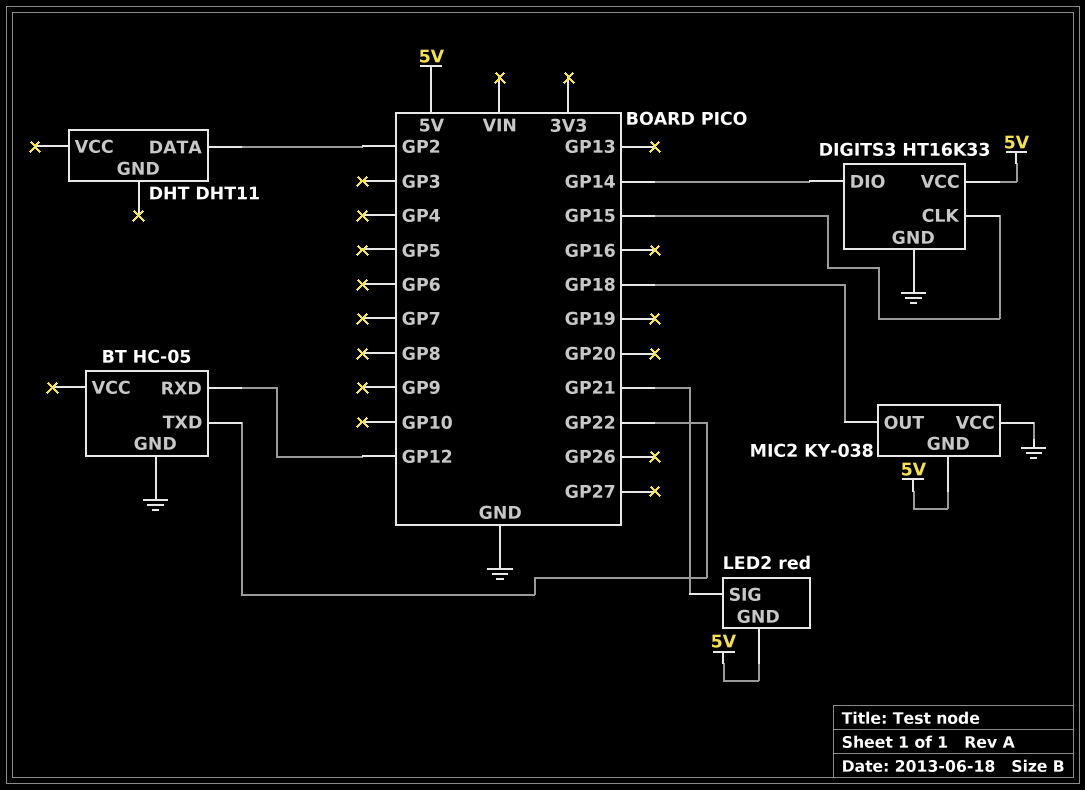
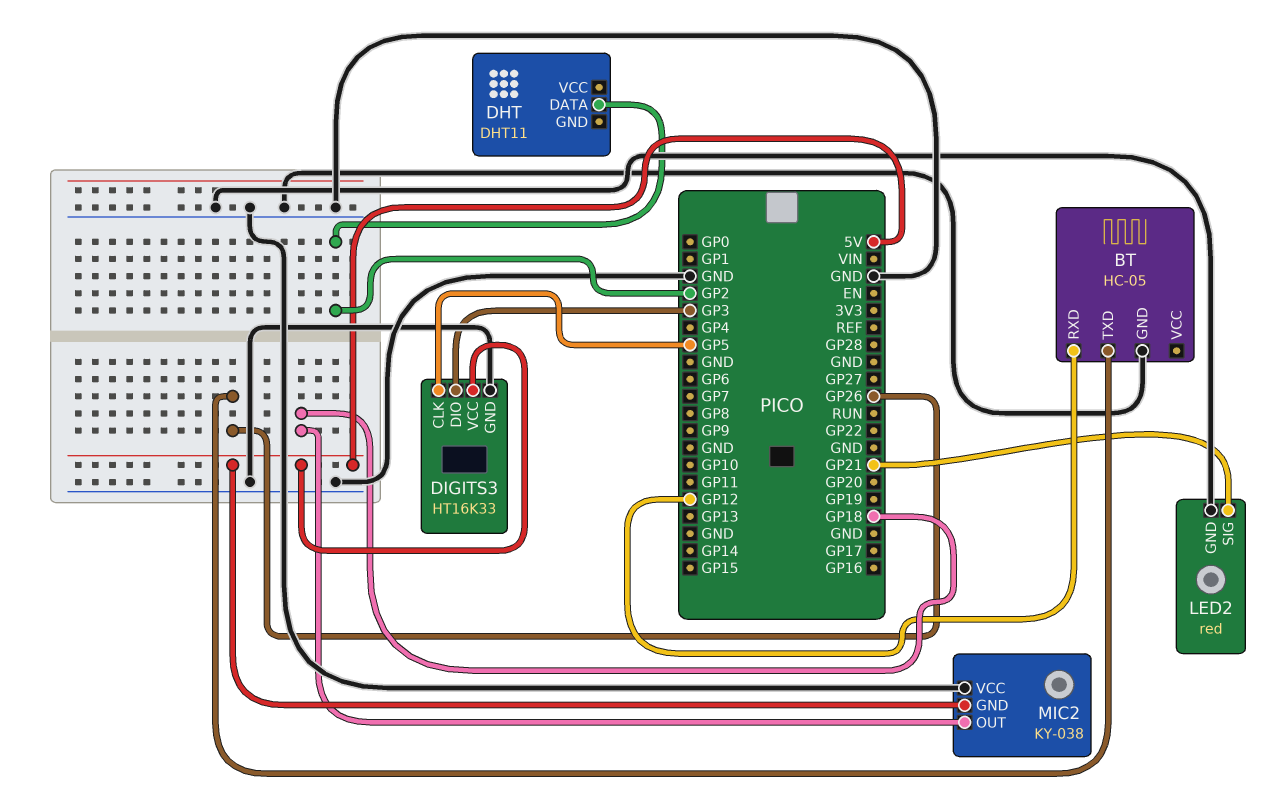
BT pin TXD: GP22 -> GP26
DIGITS3 pin CLK: GP15 -> GP5
DIGITS3 pin DIO: GP14 -> GP3
LED2 pin GND: 5V -> GND

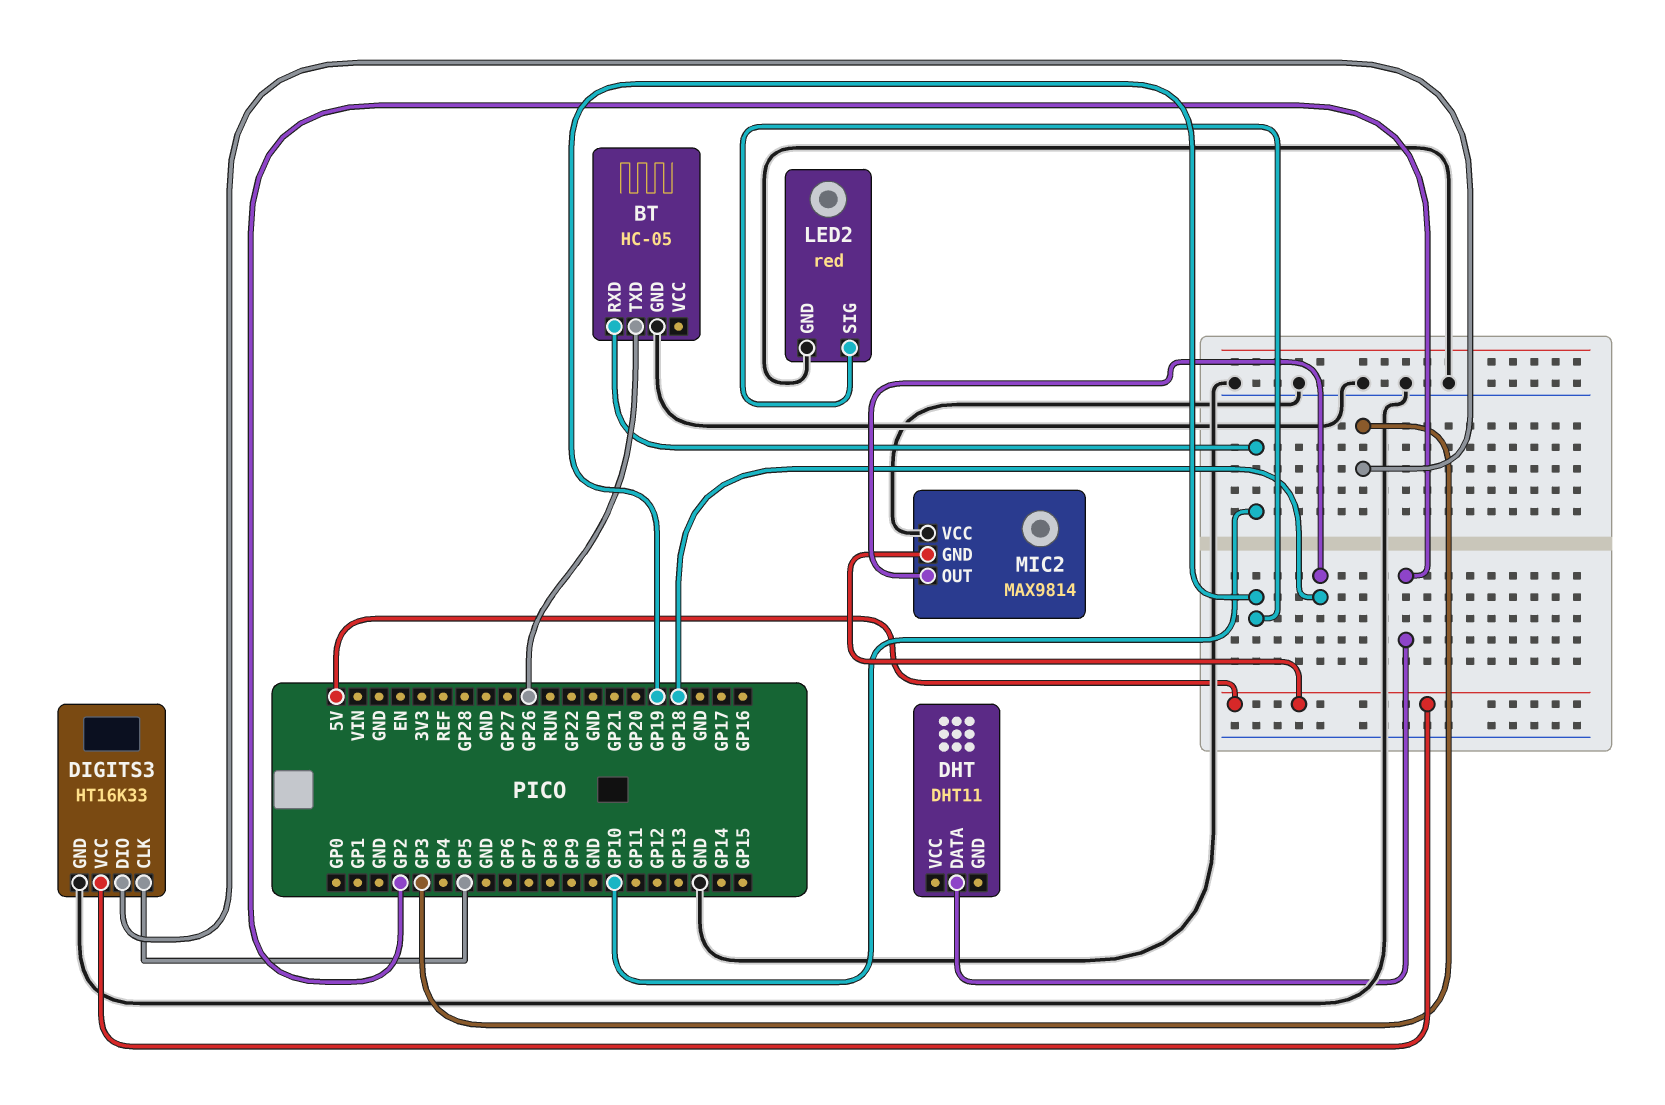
BT pin RXD: GP12 -> GP10
LED2 pin SIG: GP21 -> GP19
MIC2: KY-038 -> MAX9814

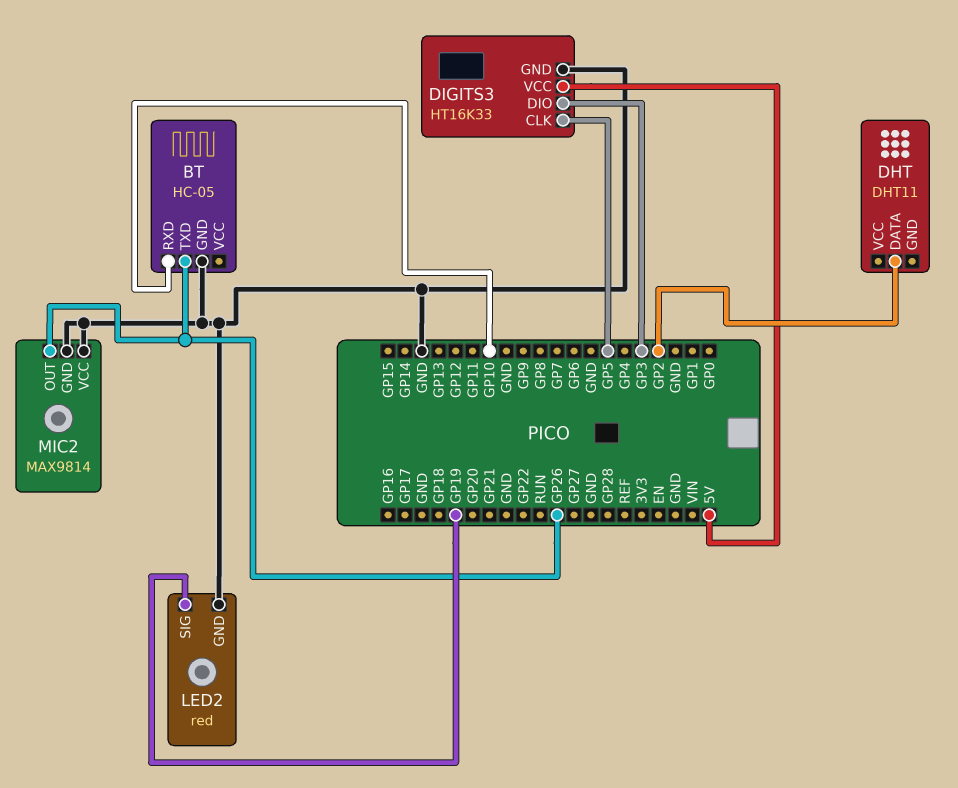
MIC2 pin GND: 5V -> GND
MIC2 pin OUT: GP18 -> GP26

